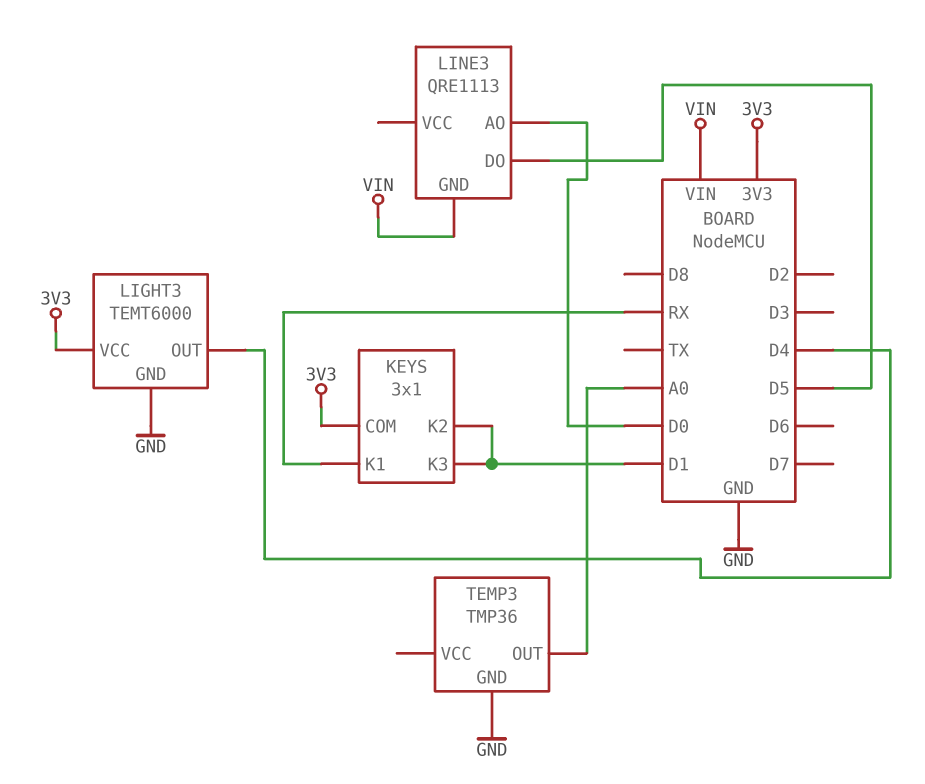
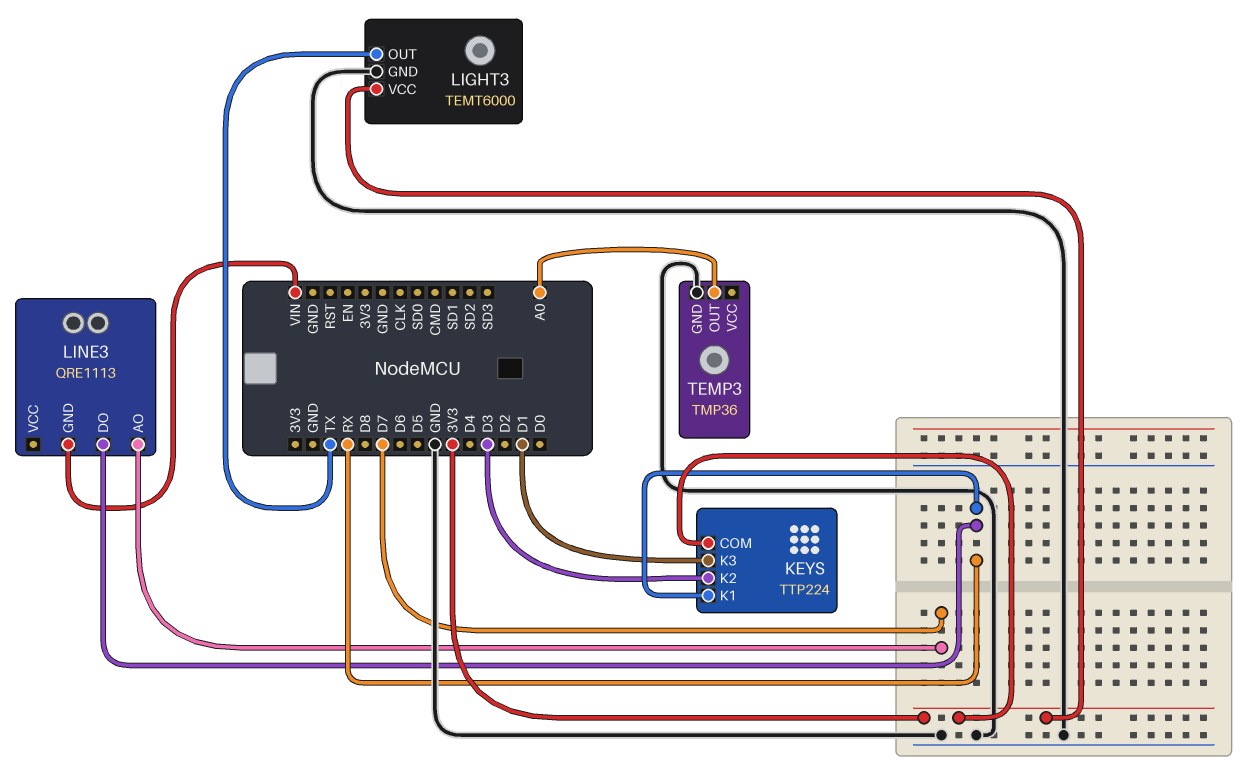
KEYS: 3x1 -> TTP224
KEYS pin K2: D1 -> D3
LIGHT3 pin OUT: D4 -> TX
LINE3 pin AO: D0 -> D7
LINE3 pin DO: D5 -> RX

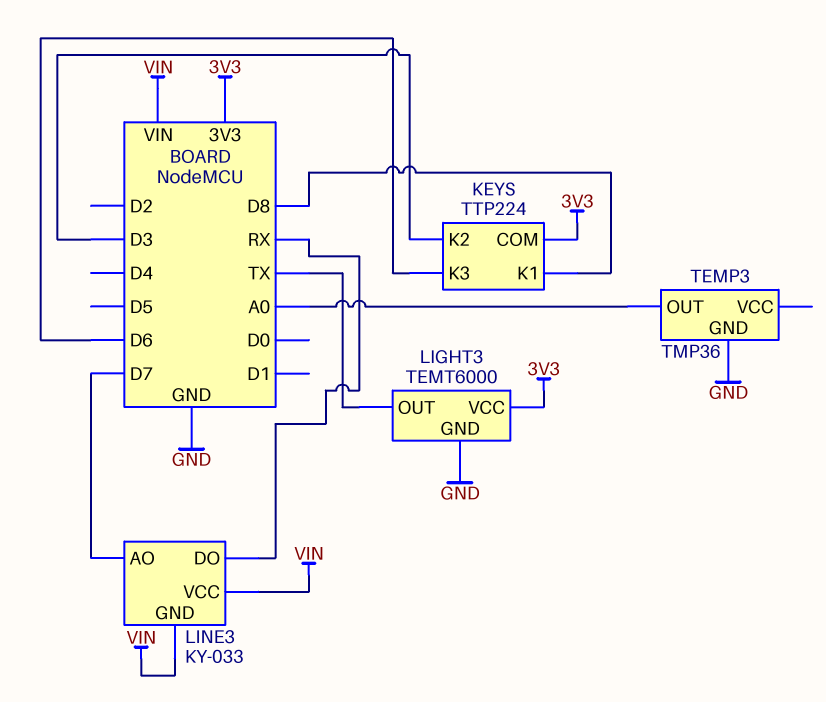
KEYS pin K1: RX -> D8
KEYS pin K3: D1 -> D6
LINE3: QRE1113 -> KY-033
LINE3 pin VCC: none -> VIN

